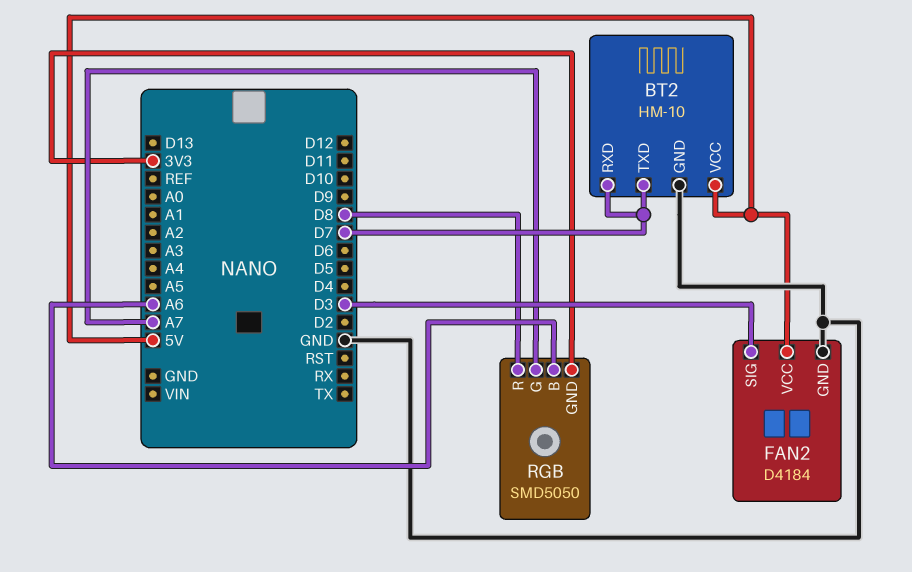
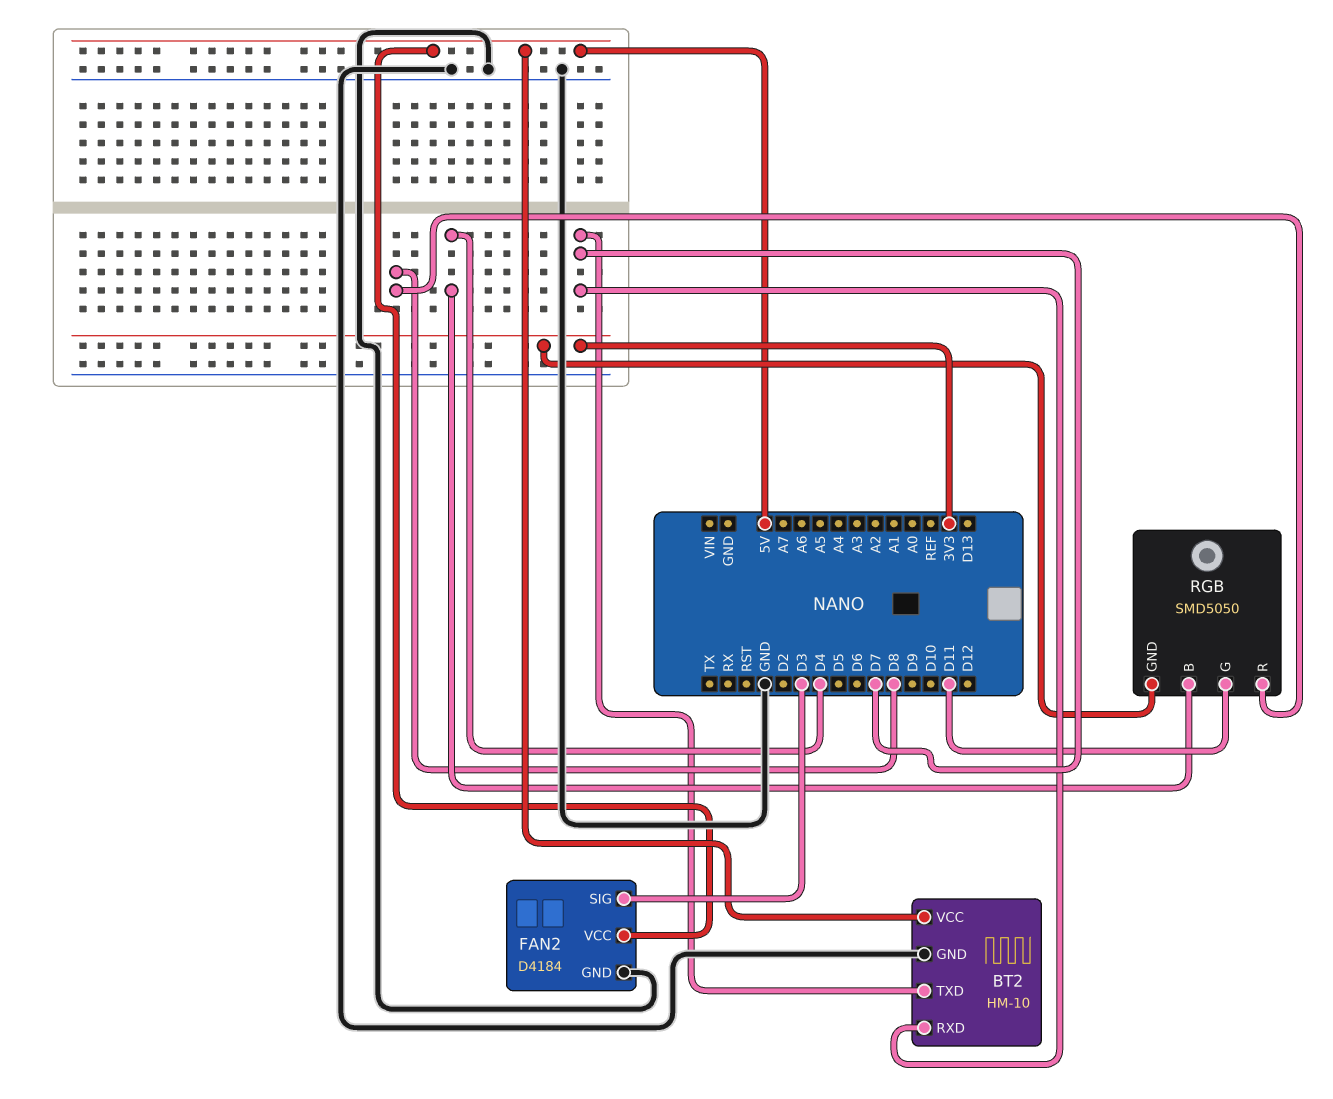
RGB pin B: A6 -> D4
RGB pin G: A7 -> D11

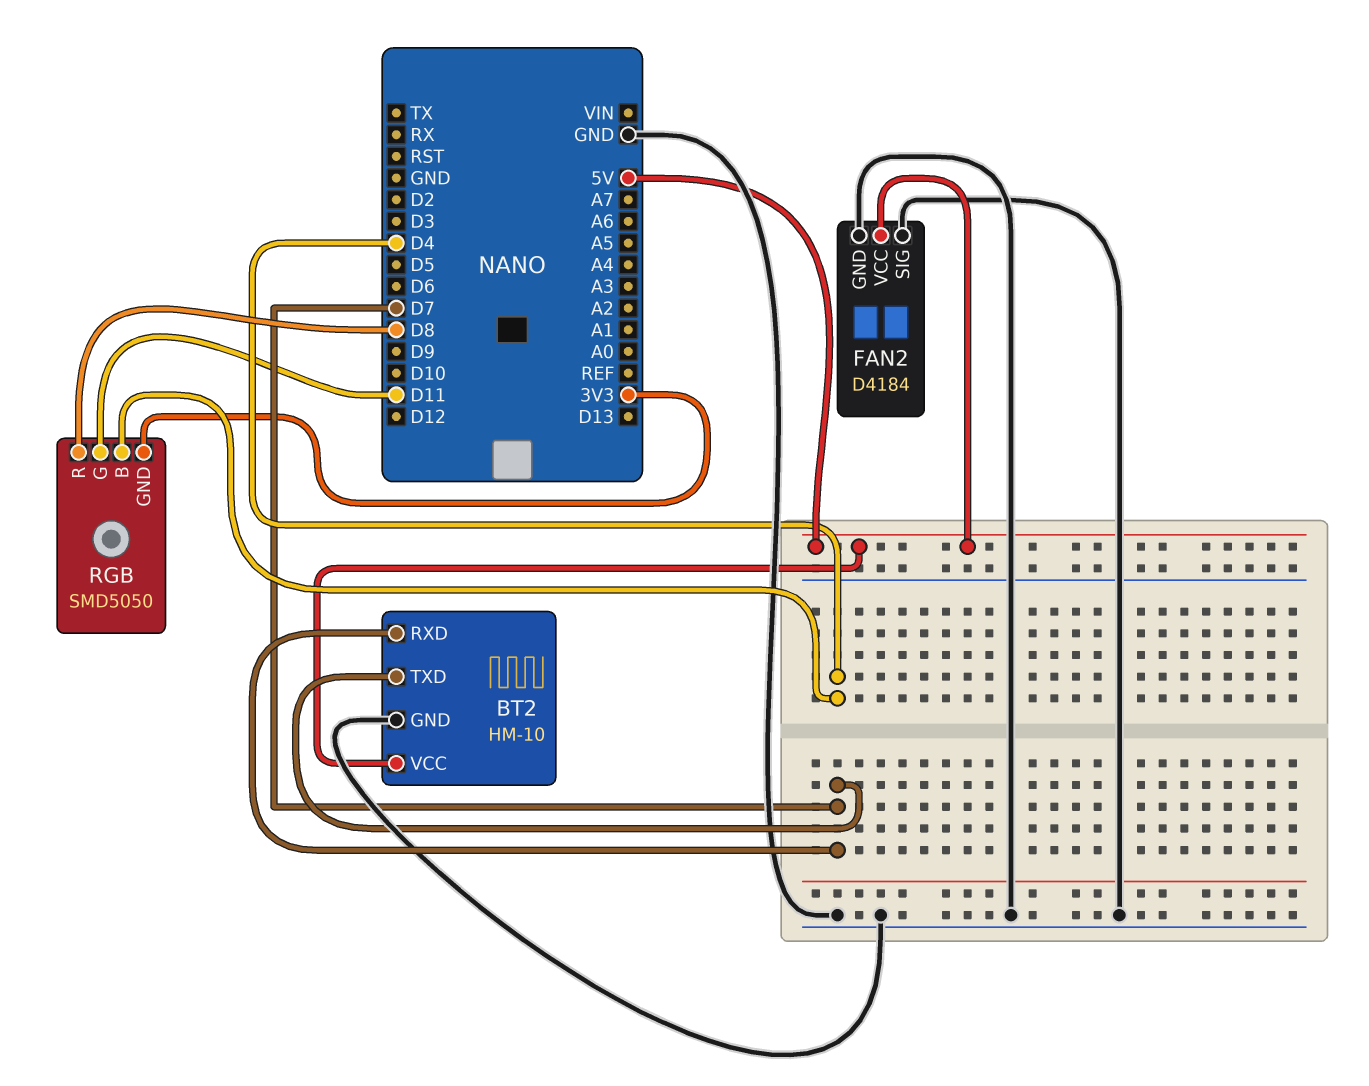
FAN2 pin SIG: D3 -> GND

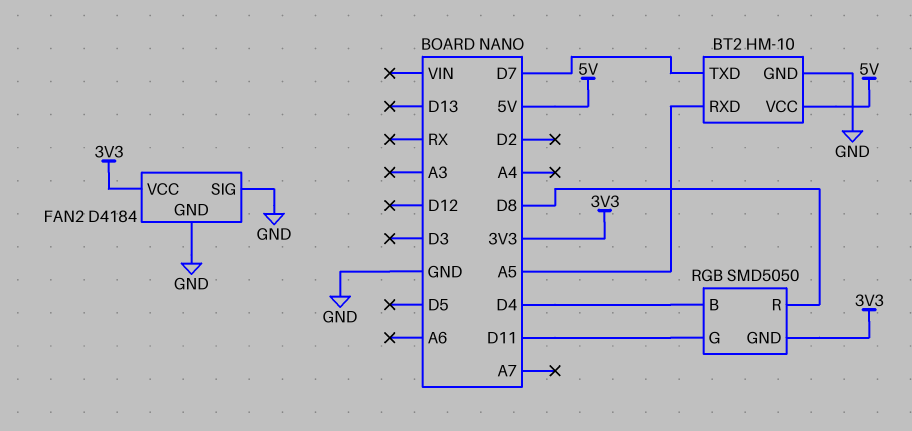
BT2 pin RXD: D7 -> A5
FAN2 pin VCC: 5V -> 3V3

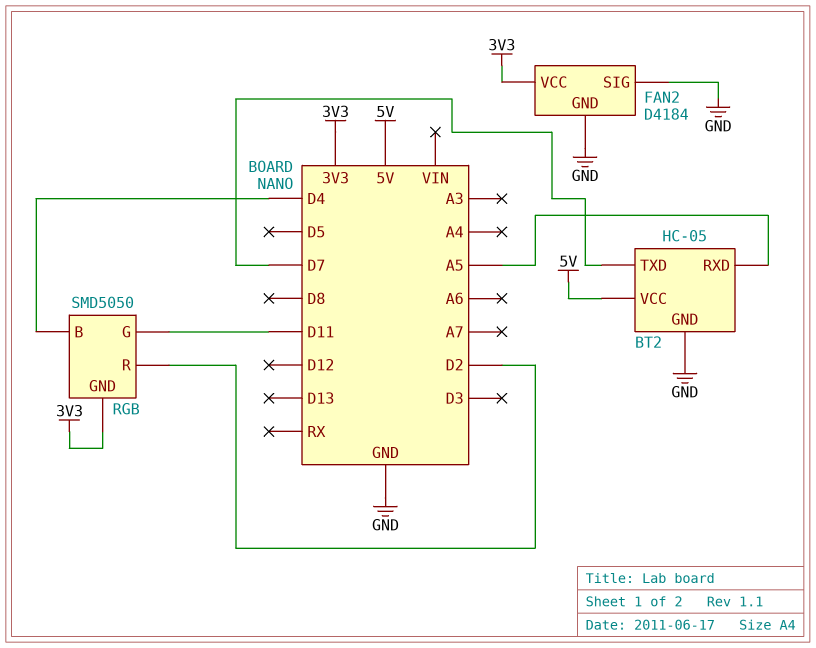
BT2: HM-10 -> HC-05
RGB pin R: D8 -> D2

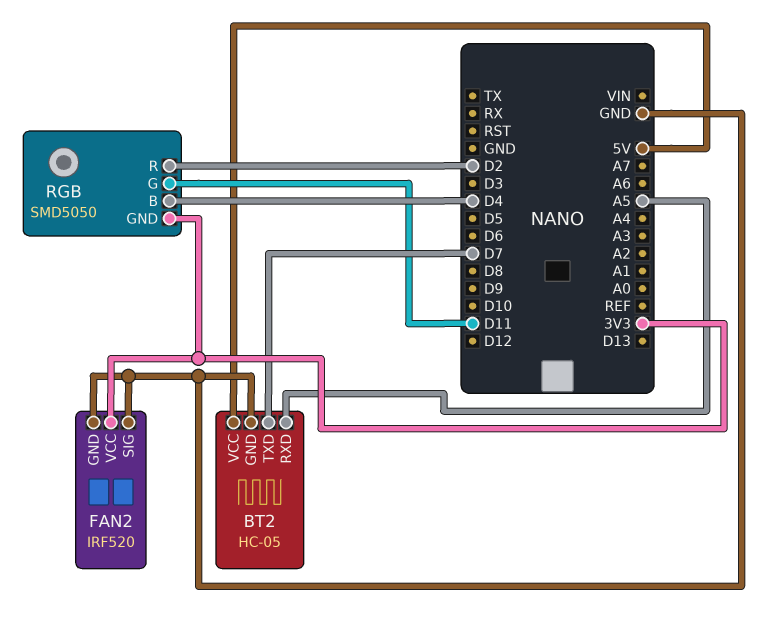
FAN2: D4184 -> IRF520

